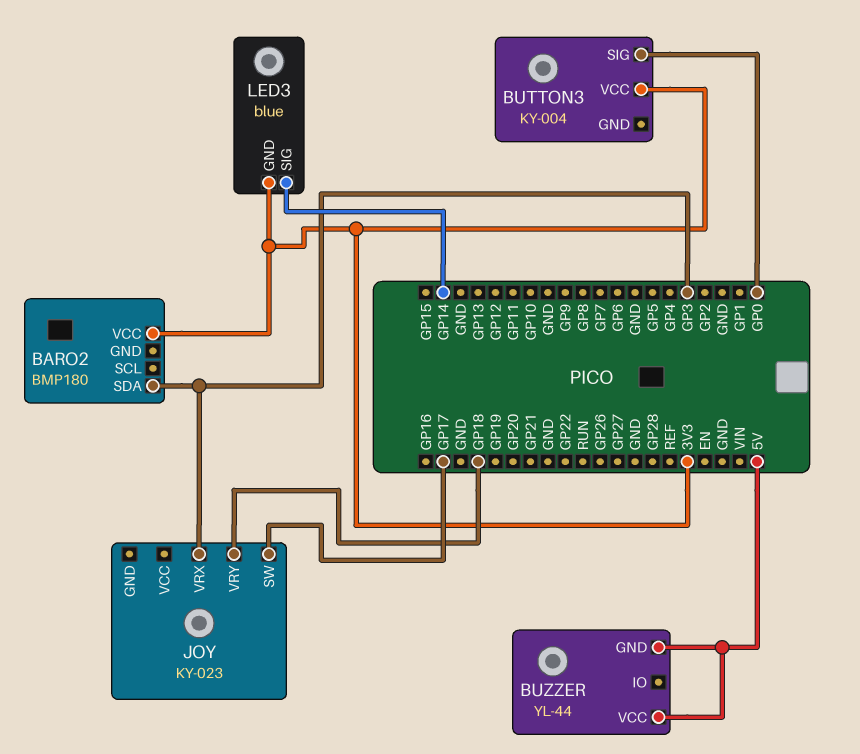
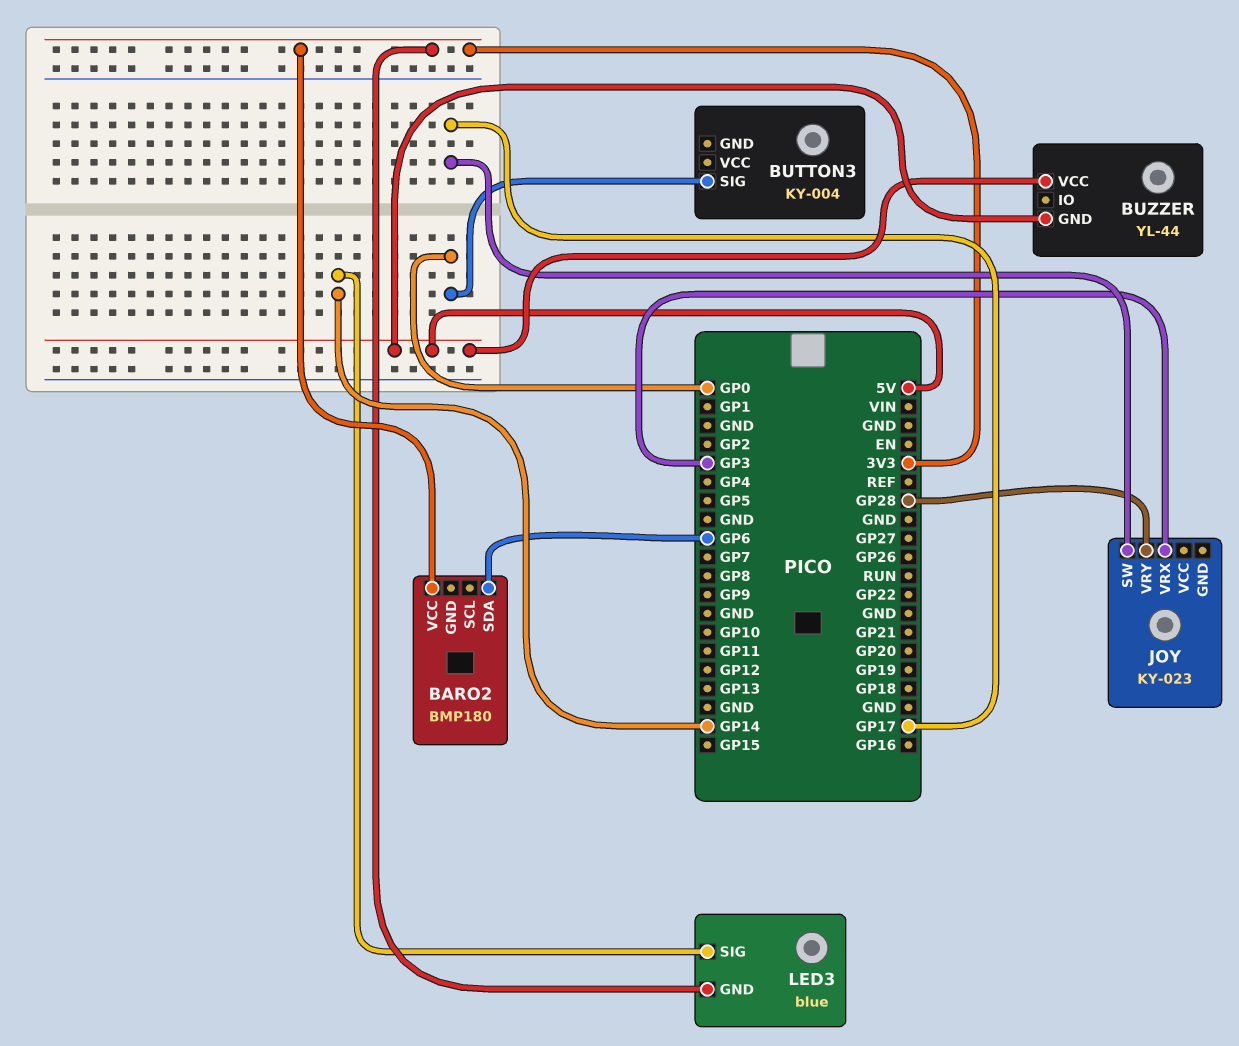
BARO2 pin SDA: GP3 -> GP6
BUTTON3 pin VCC: 3V3 -> none
JOY pin VRY: GP18 -> GP28

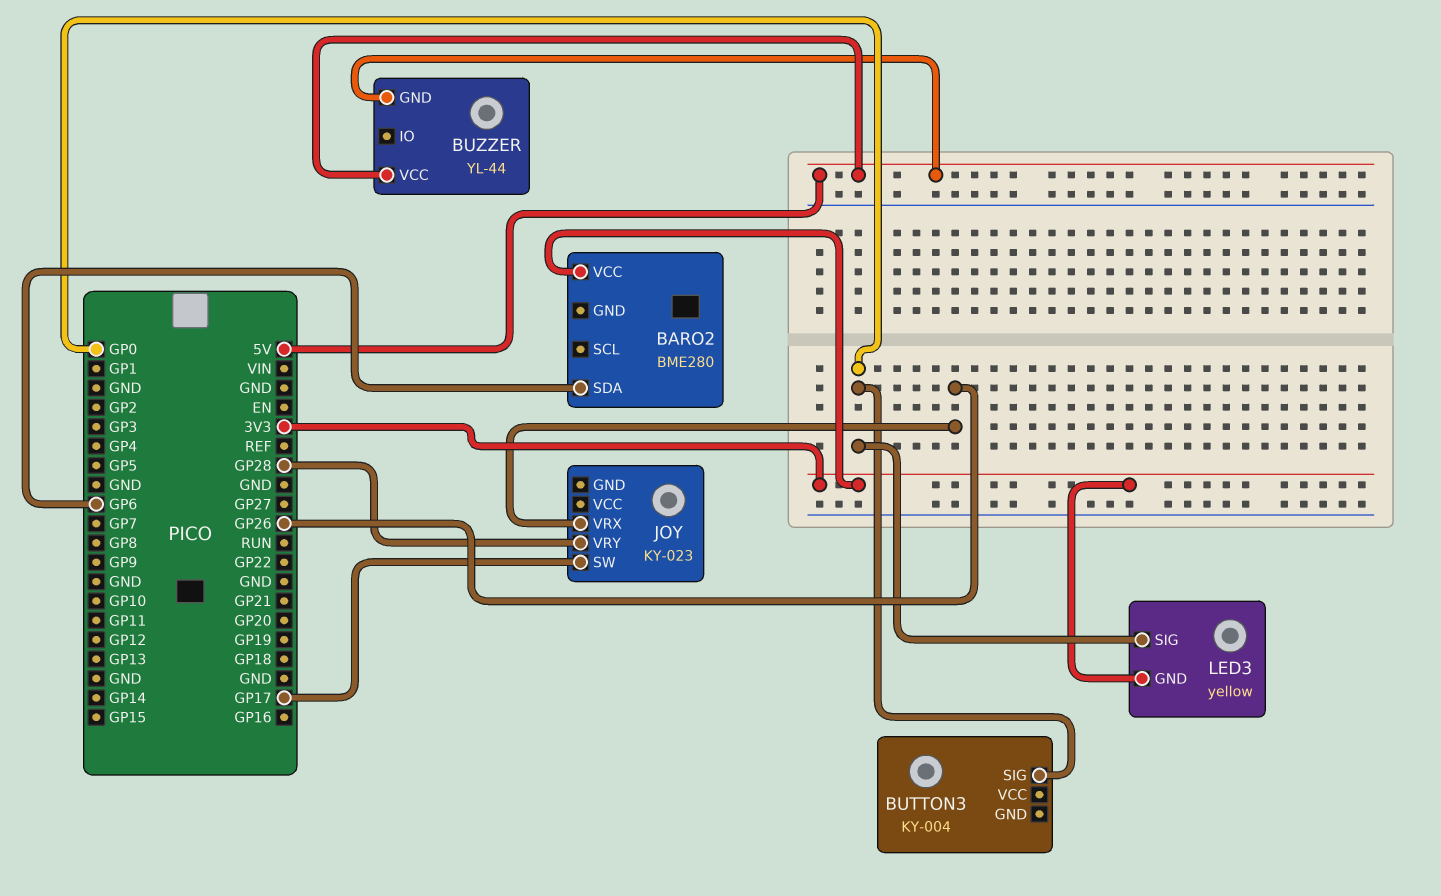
BARO2: BMP180 -> BME280
JOY pin VRX: GP3 -> GP26
LED3: blue -> yellow
LED3 pin SIG: GP14 -> GP0

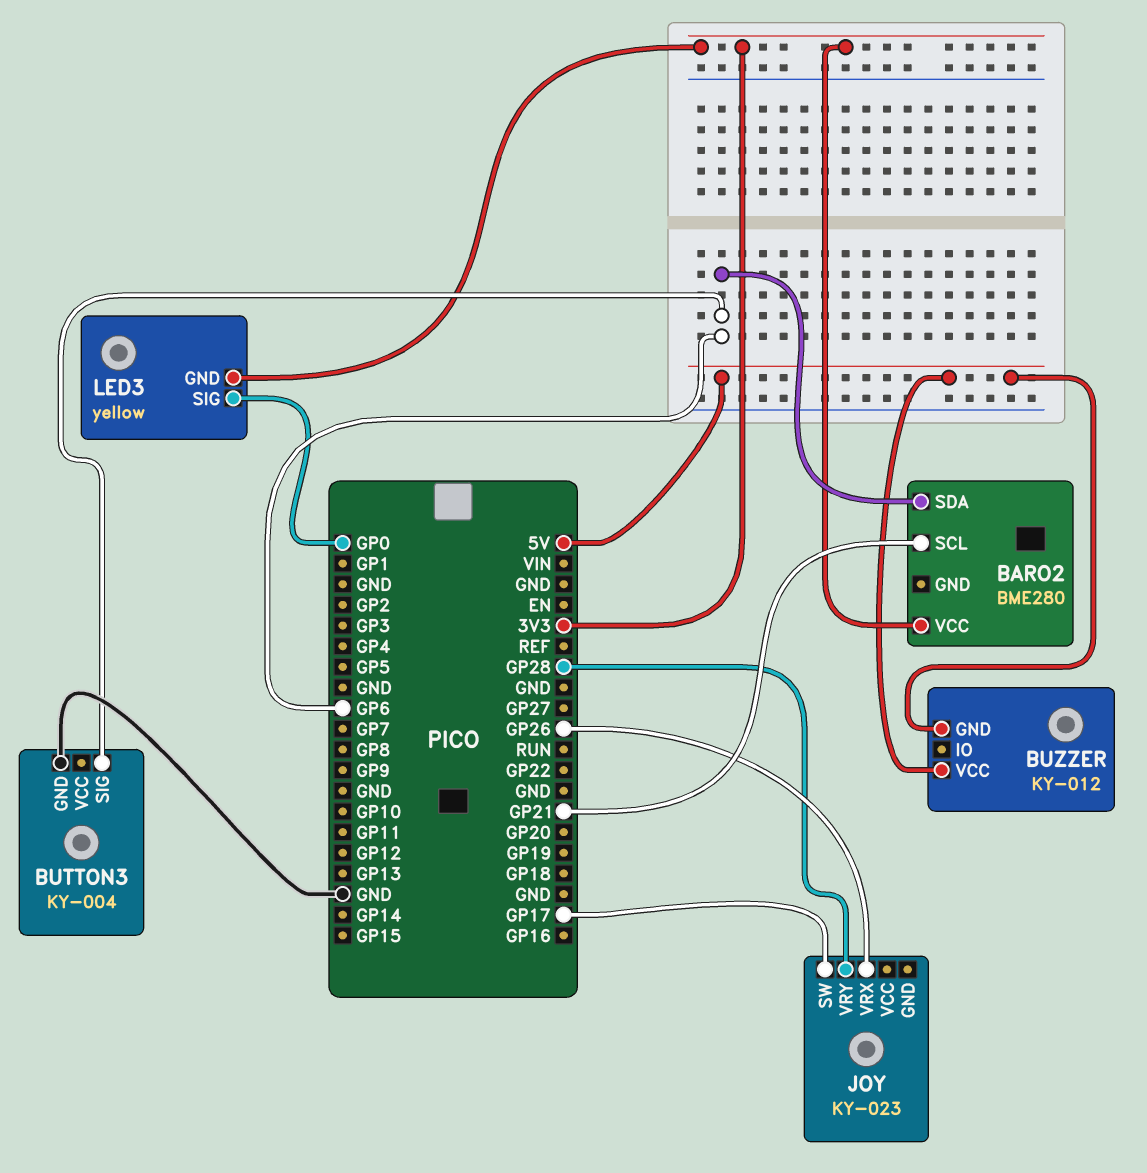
BARO2 pin SCL: none -> GP21
BUTTON3 pin GND: none -> GND
BUTTON3 pin SIG: GP0 -> GP6
BUZZER: YL-44 -> KY-012

